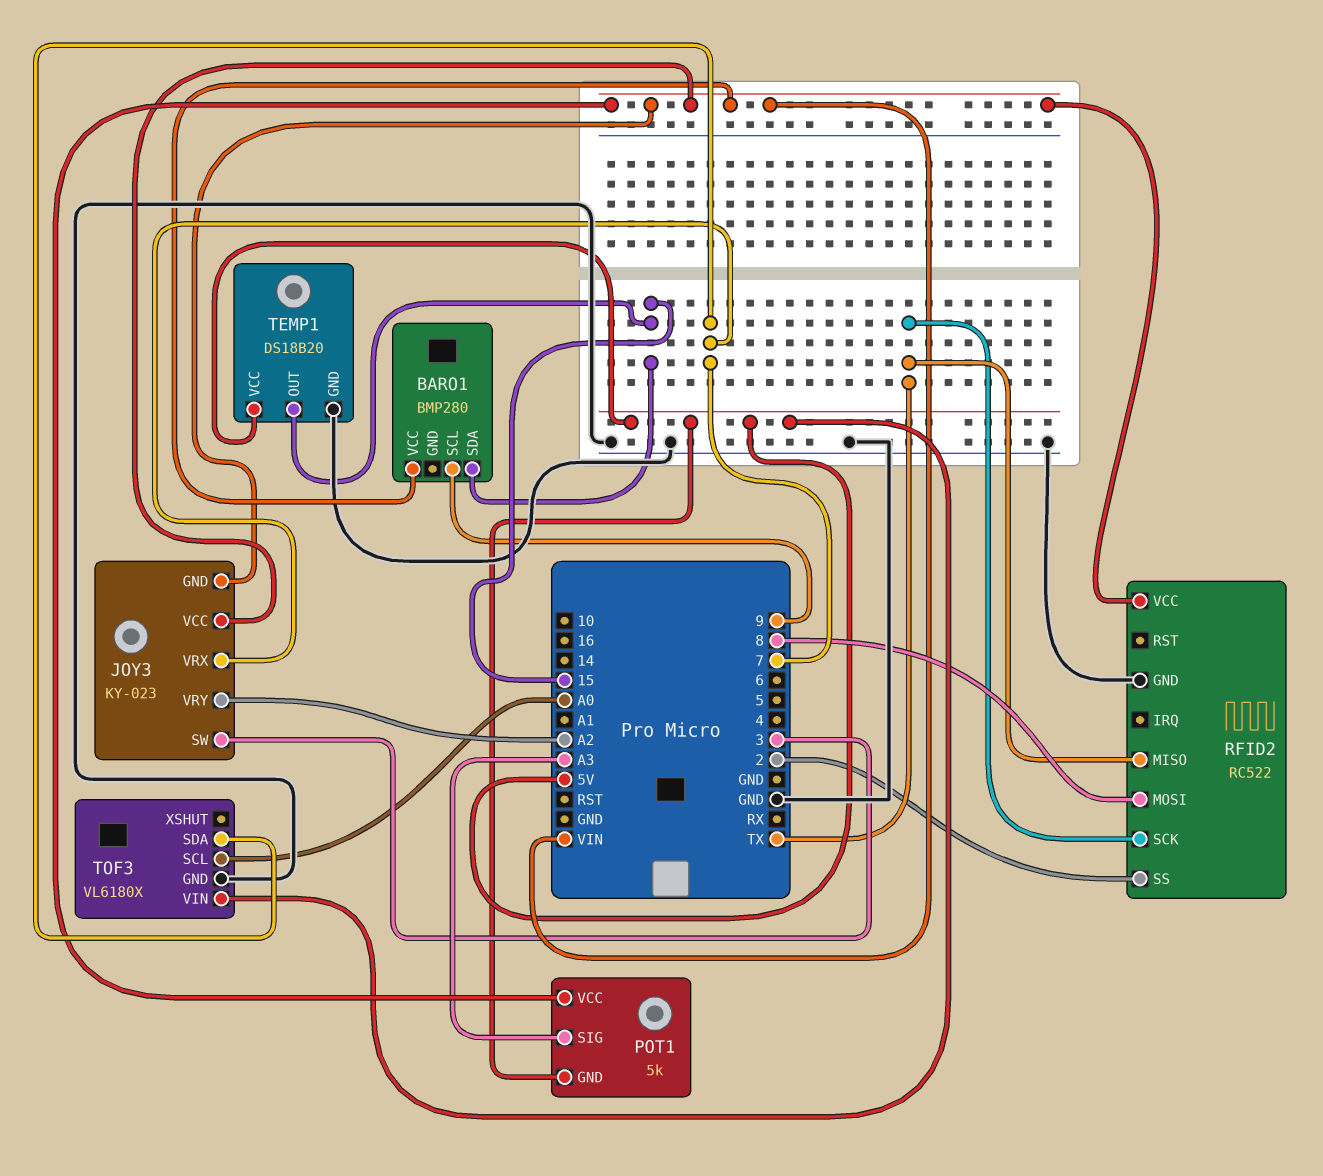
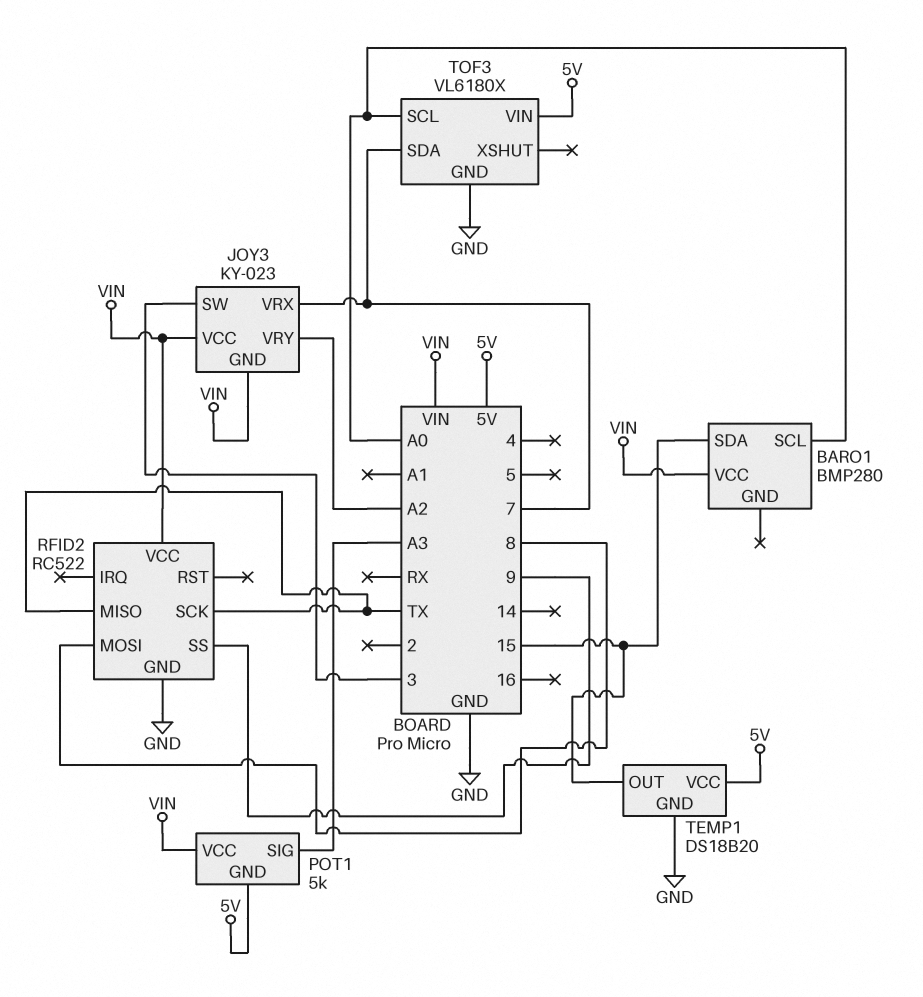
BARO1 pin SCL: 9 -> A0
RFID2 pin SS: 2 -> 9

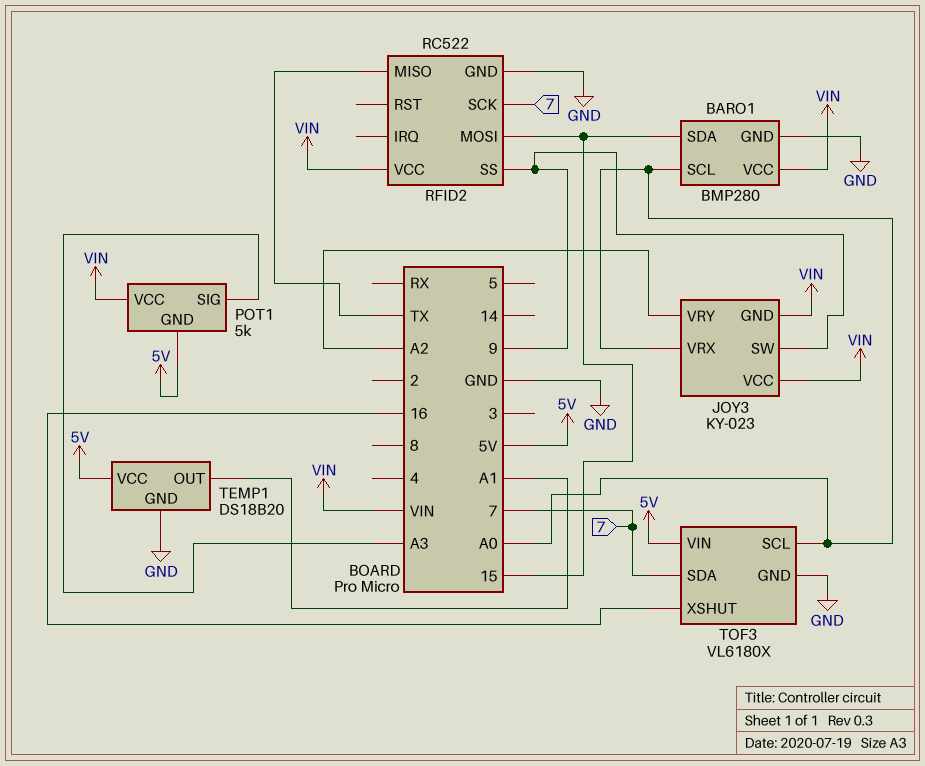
BARO1 pin GND: none -> GND
JOY3 pin SW: 3 -> 9
JOY3 pin VRX: 7 -> A0
RFID2 pin MOSI: 8 -> 15
RFID2 pin SCK: TX -> 7
TEMP1 pin OUT: 15 -> A1
TOF3 pin XSHUT: none -> 16

